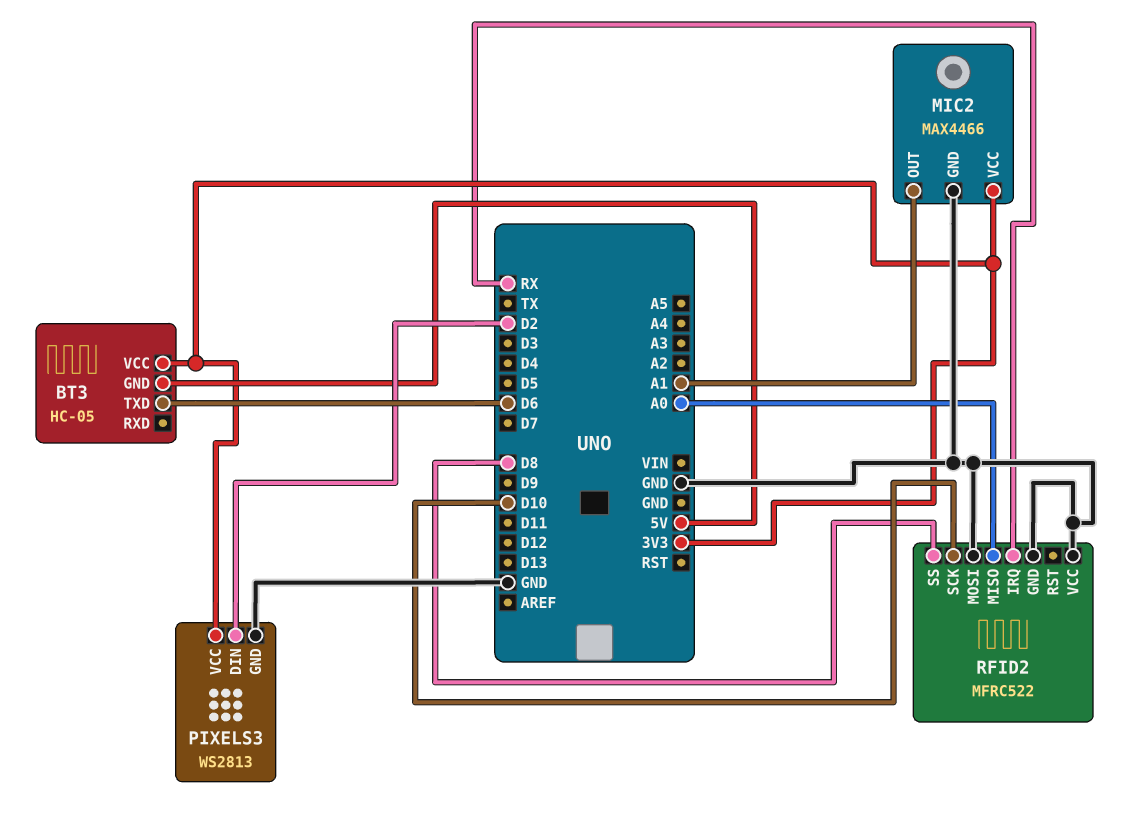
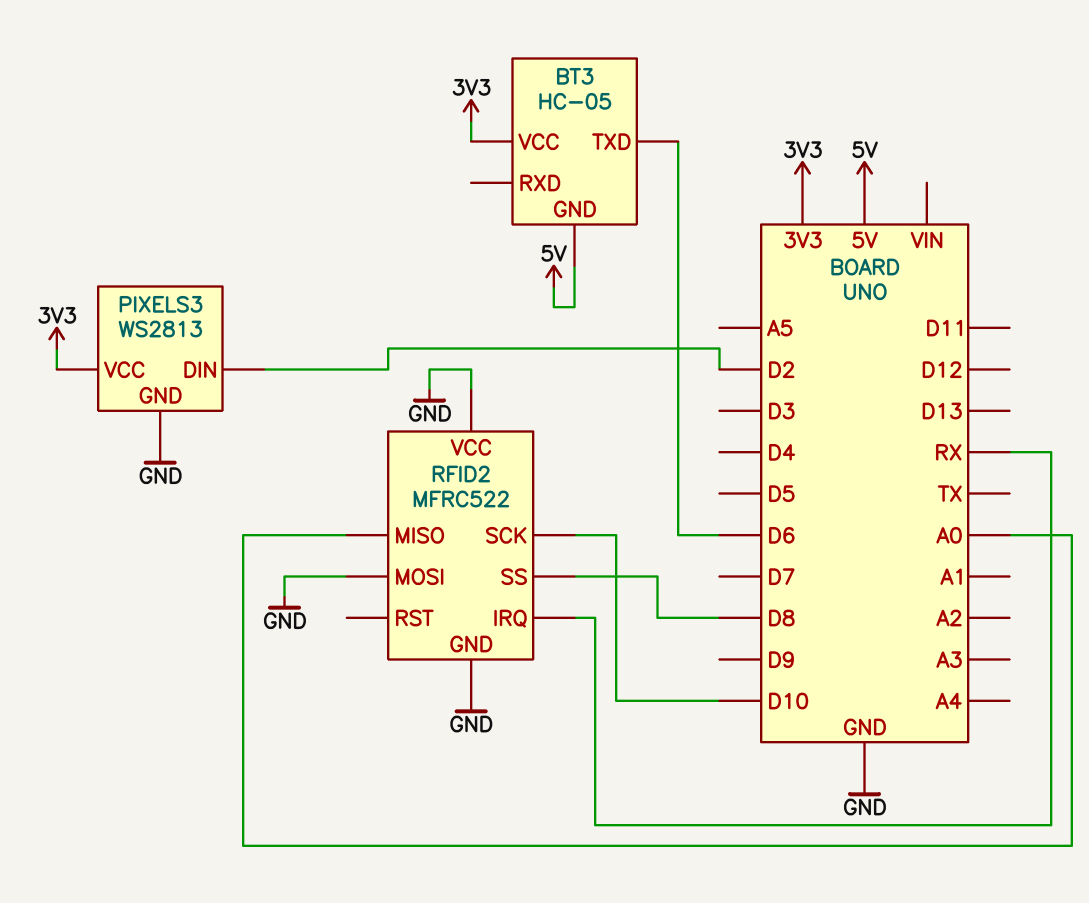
MIC2: MAX4466 -> none
MIC2 pin GND: GND -> none
MIC2 pin OUT: A1 -> none
MIC2 pin VCC: 3V3 -> none

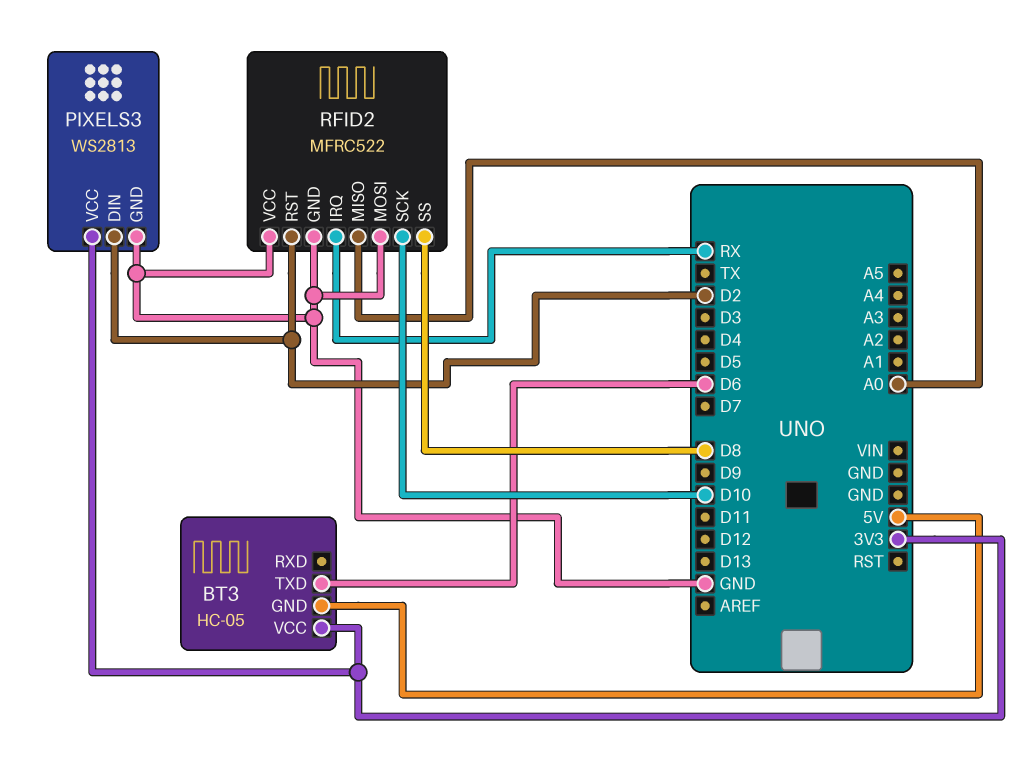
RFID2 pin RST: none -> D2

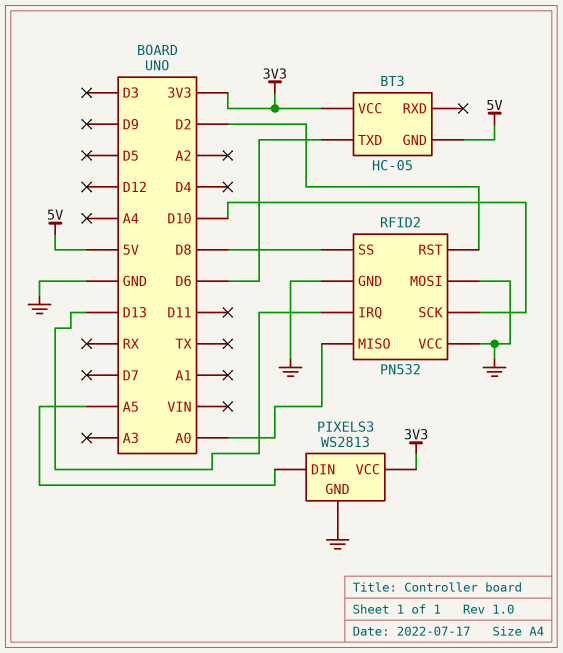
PIXELS3 pin DIN: D2 -> A5
RFID2: MFRC522 -> PN532
RFID2 pin IRQ: RX -> D13

